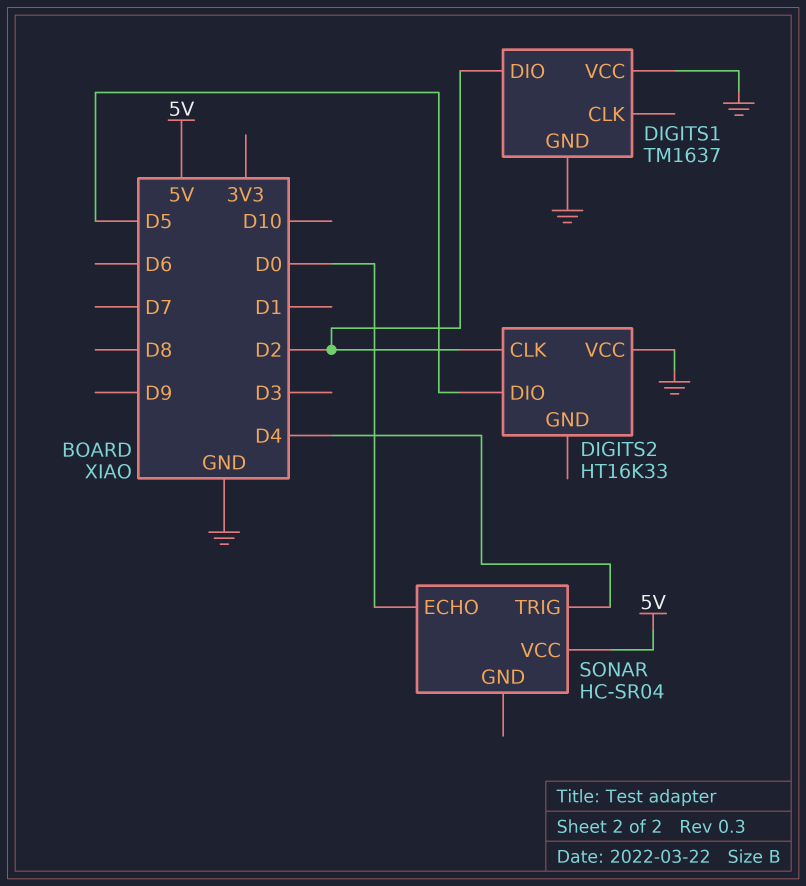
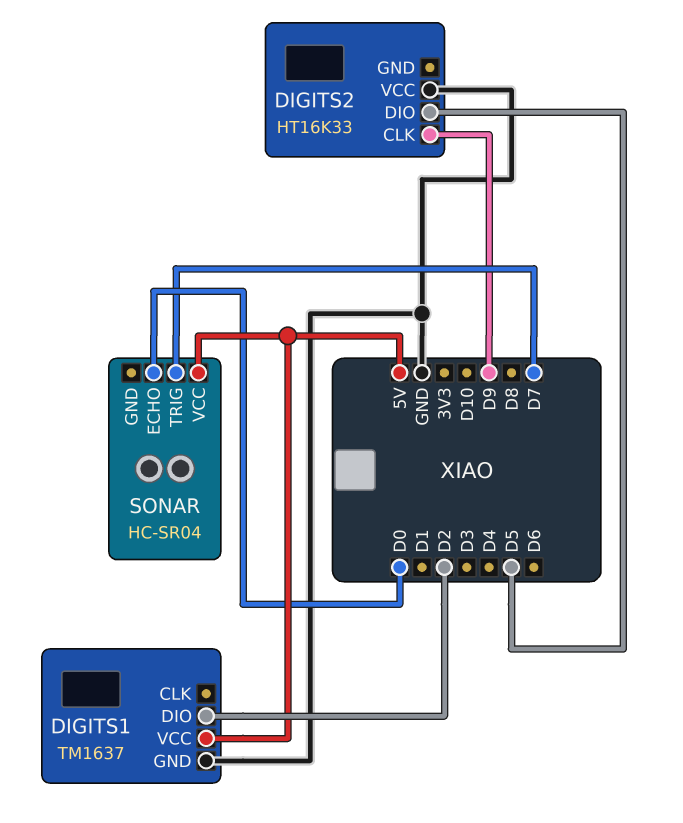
DIGITS1 pin VCC: GND -> 5V
DIGITS2 pin CLK: D2 -> D9
SONAR pin TRIG: D4 -> D7

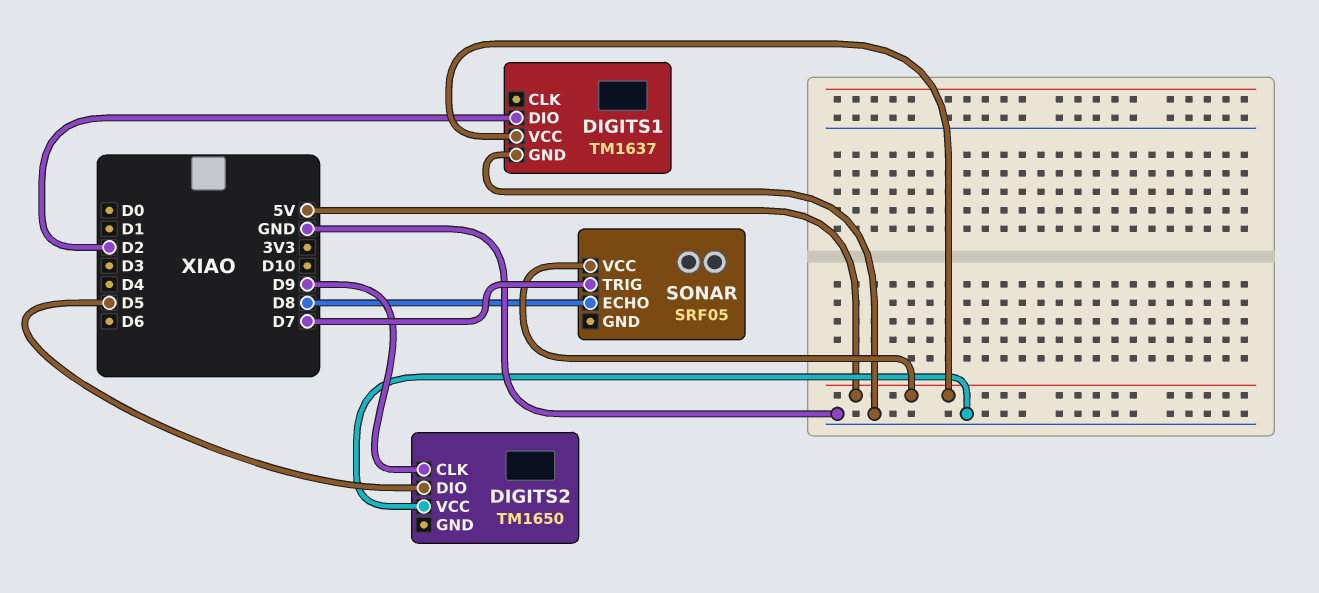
DIGITS2: HT16K33 -> TM1650
SONAR: HC-SR04 -> SRF05
SONAR pin ECHO: D0 -> D8

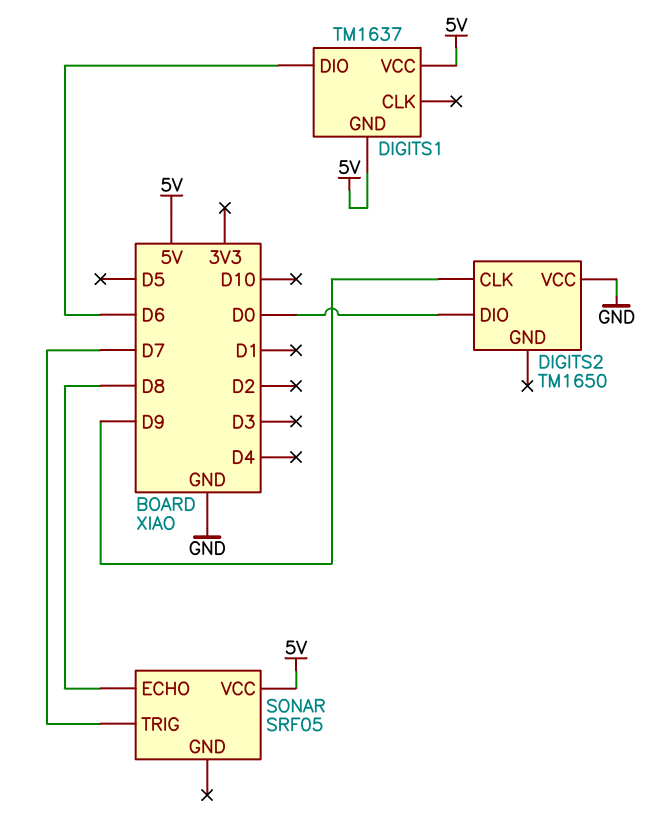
DIGITS1 pin DIO: D2 -> D6
DIGITS1 pin GND: GND -> 5V
DIGITS2 pin DIO: D5 -> D0

